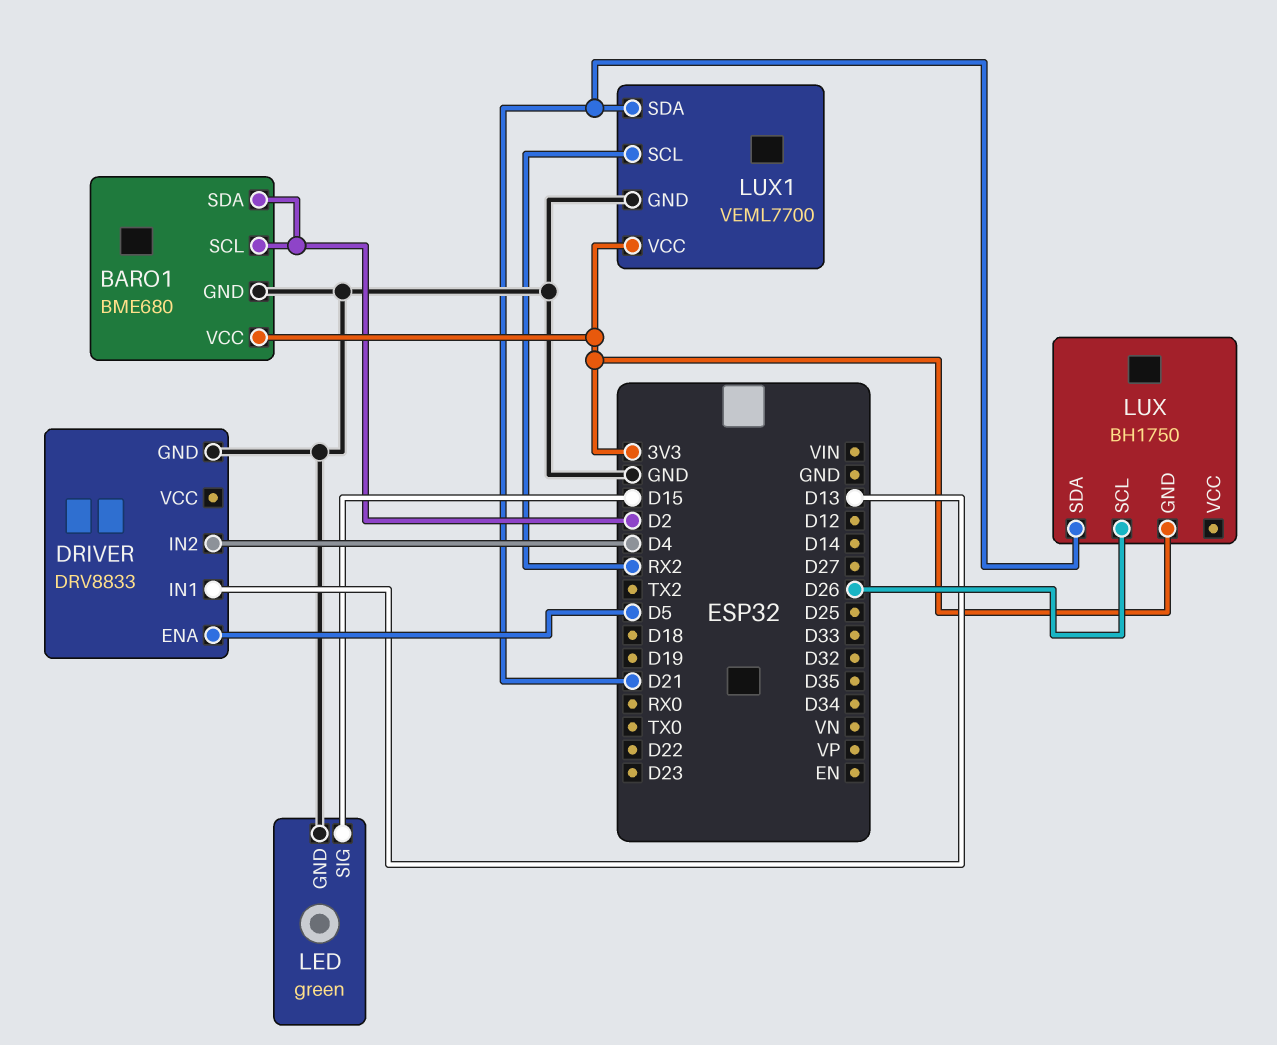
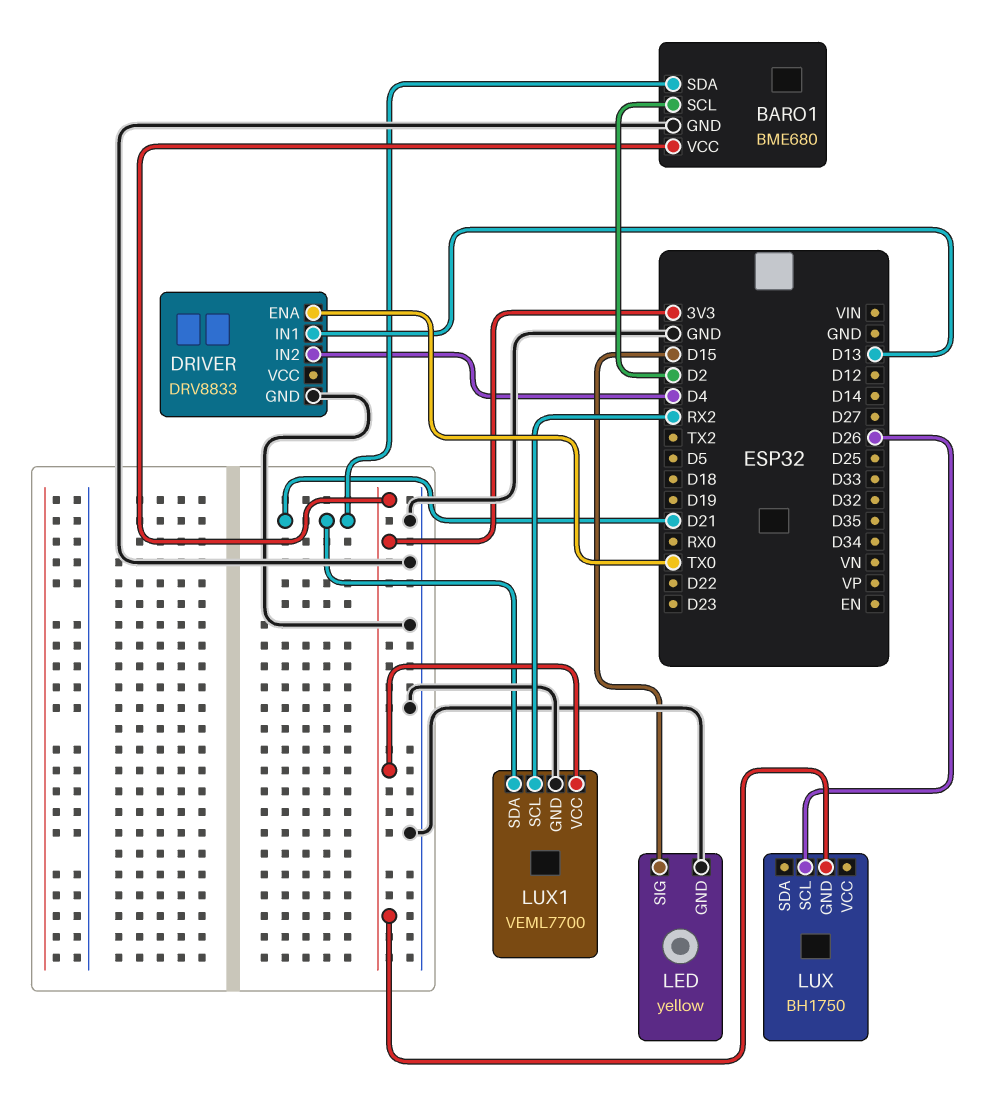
BARO1 pin SDA: D2 -> D21
DRIVER pin ENA: D5 -> TX0
LED: green -> yellow
LUX pin SDA: D21 -> none

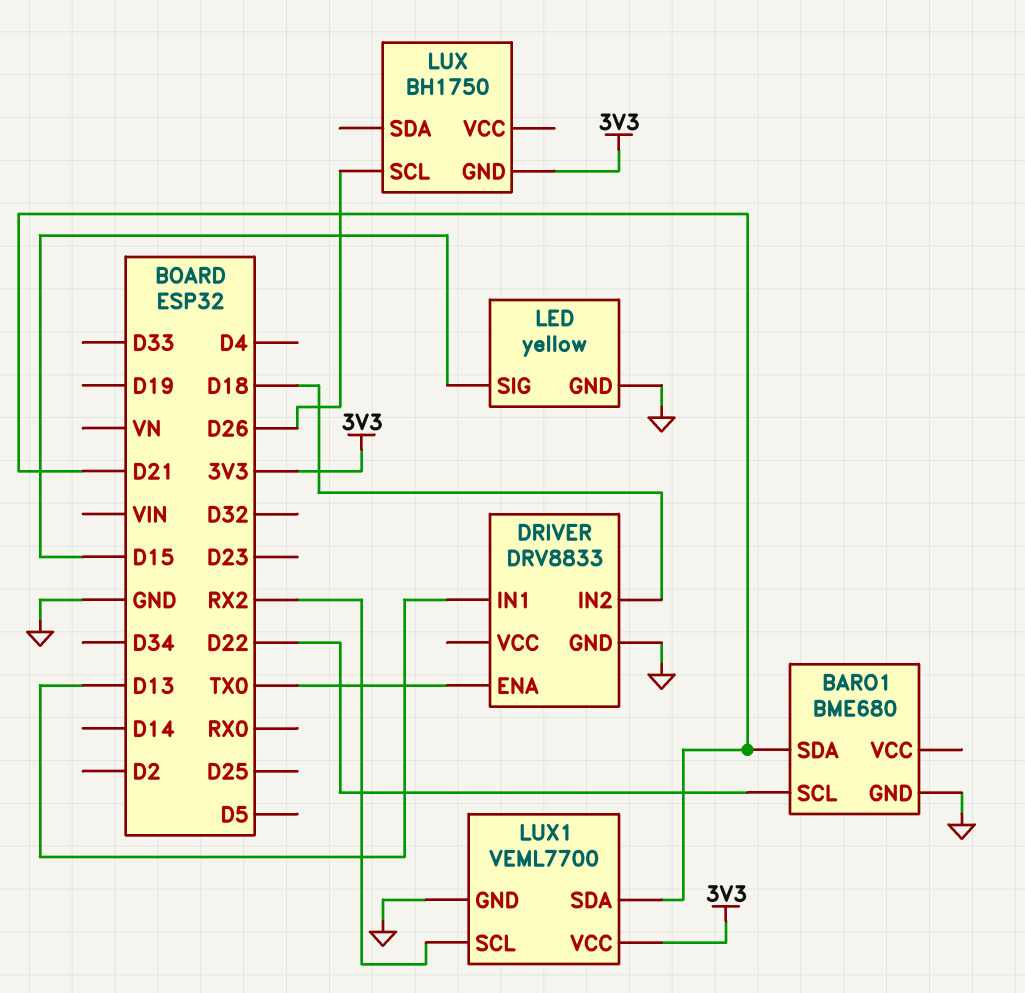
BARO1 pin SCL: D2 -> D22
BARO1 pin VCC: 3V3 -> none
DRIVER pin IN2: D4 -> D18

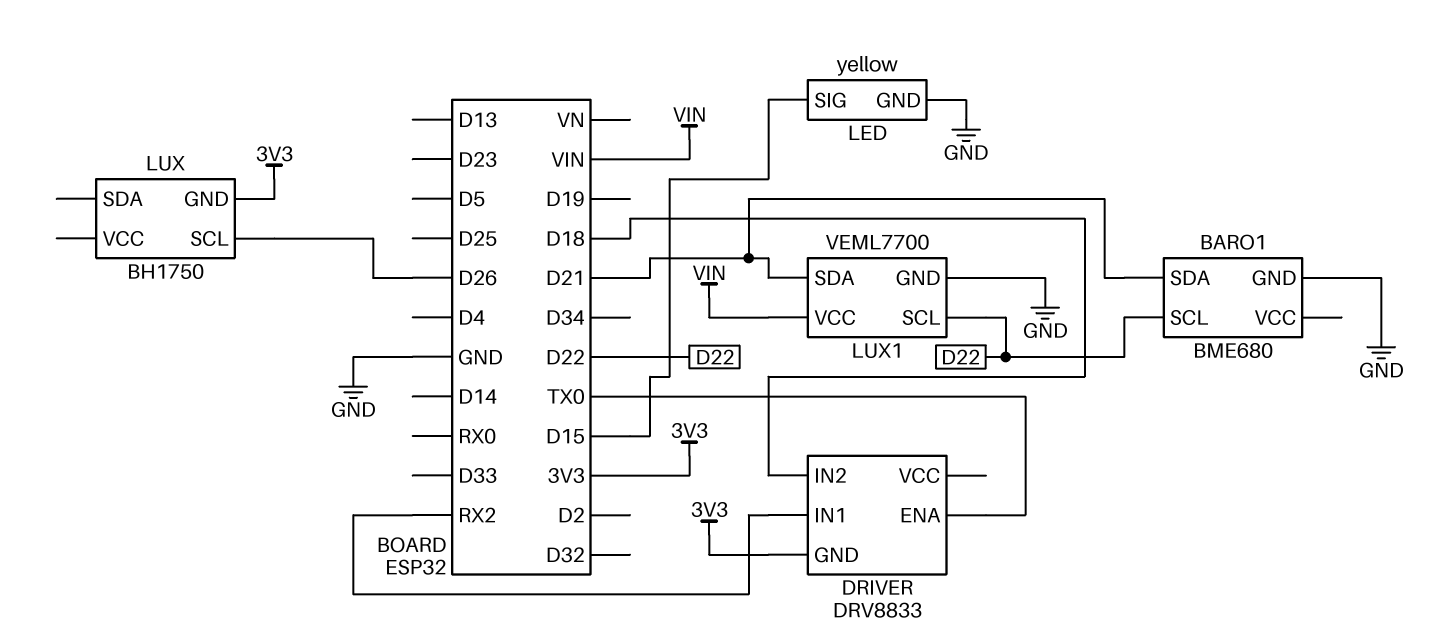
DRIVER pin GND: GND -> 3V3
DRIVER pin IN1: D13 -> RX2
LUX1 pin SCL: RX2 -> D22
LUX1 pin VCC: 3V3 -> VIN

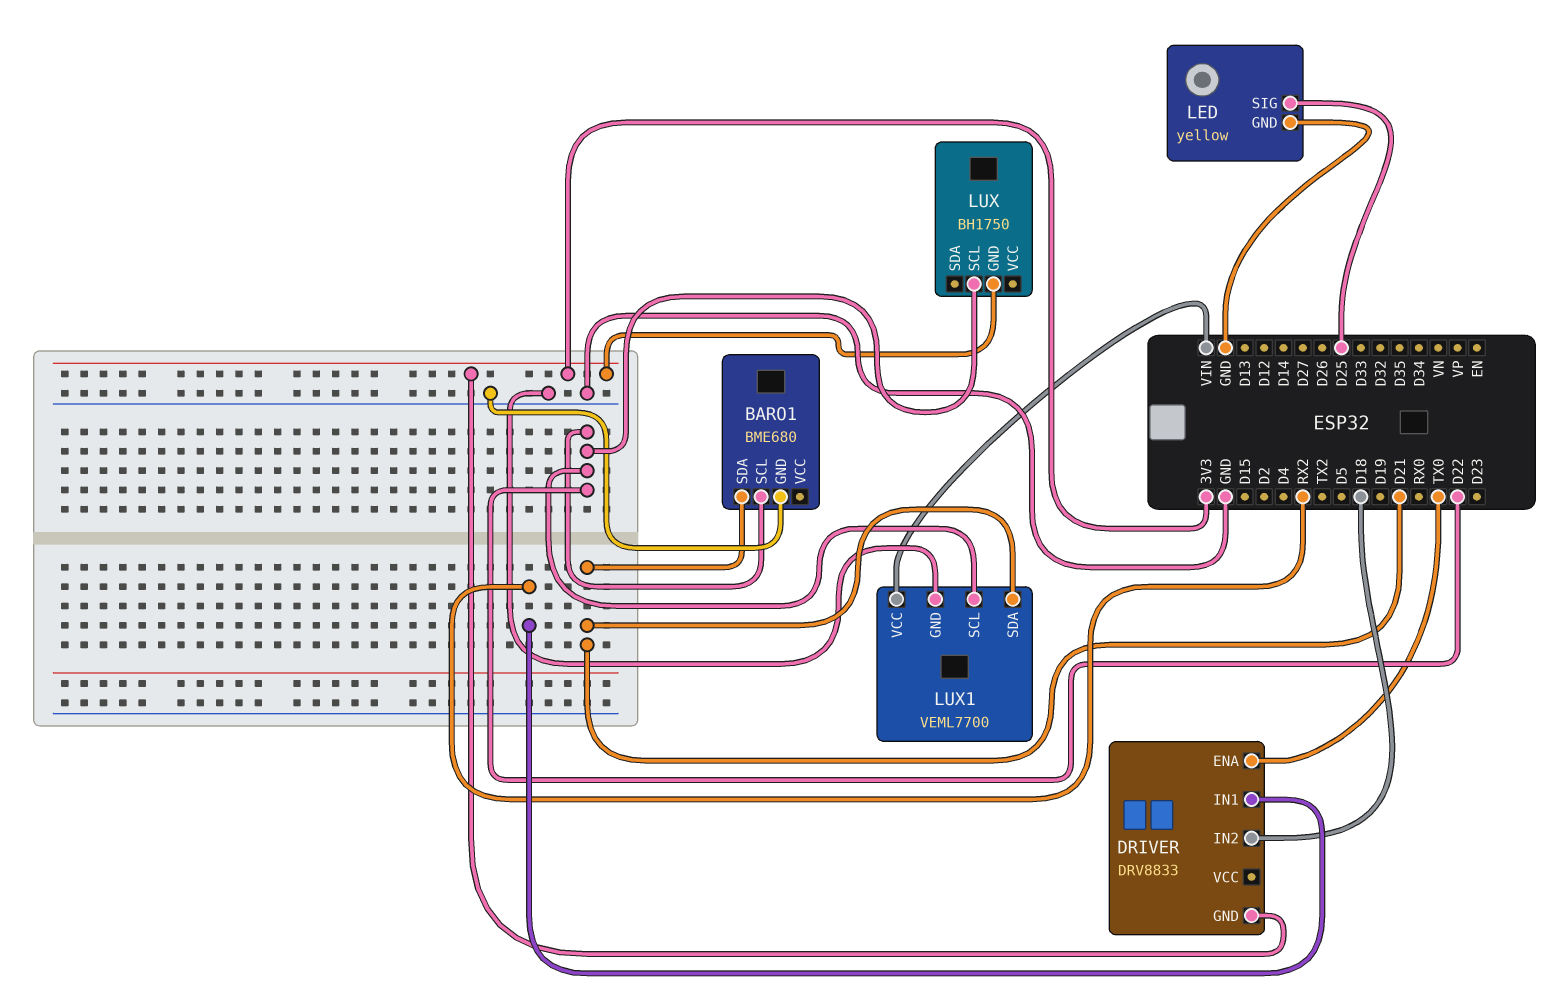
LED pin SIG: D15 -> D25
LUX pin SCL: D26 -> D22

